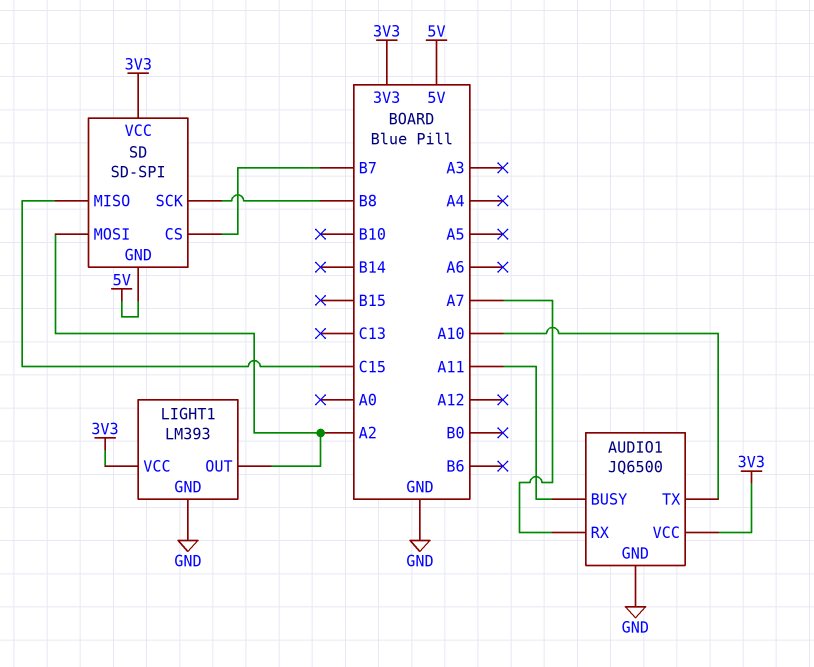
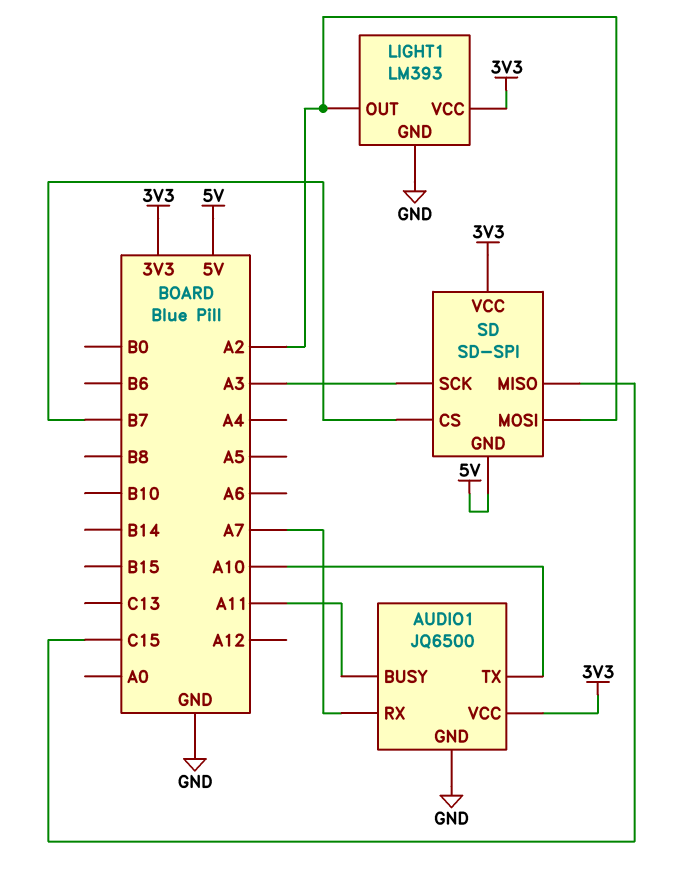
SD pin SCK: B8 -> A3

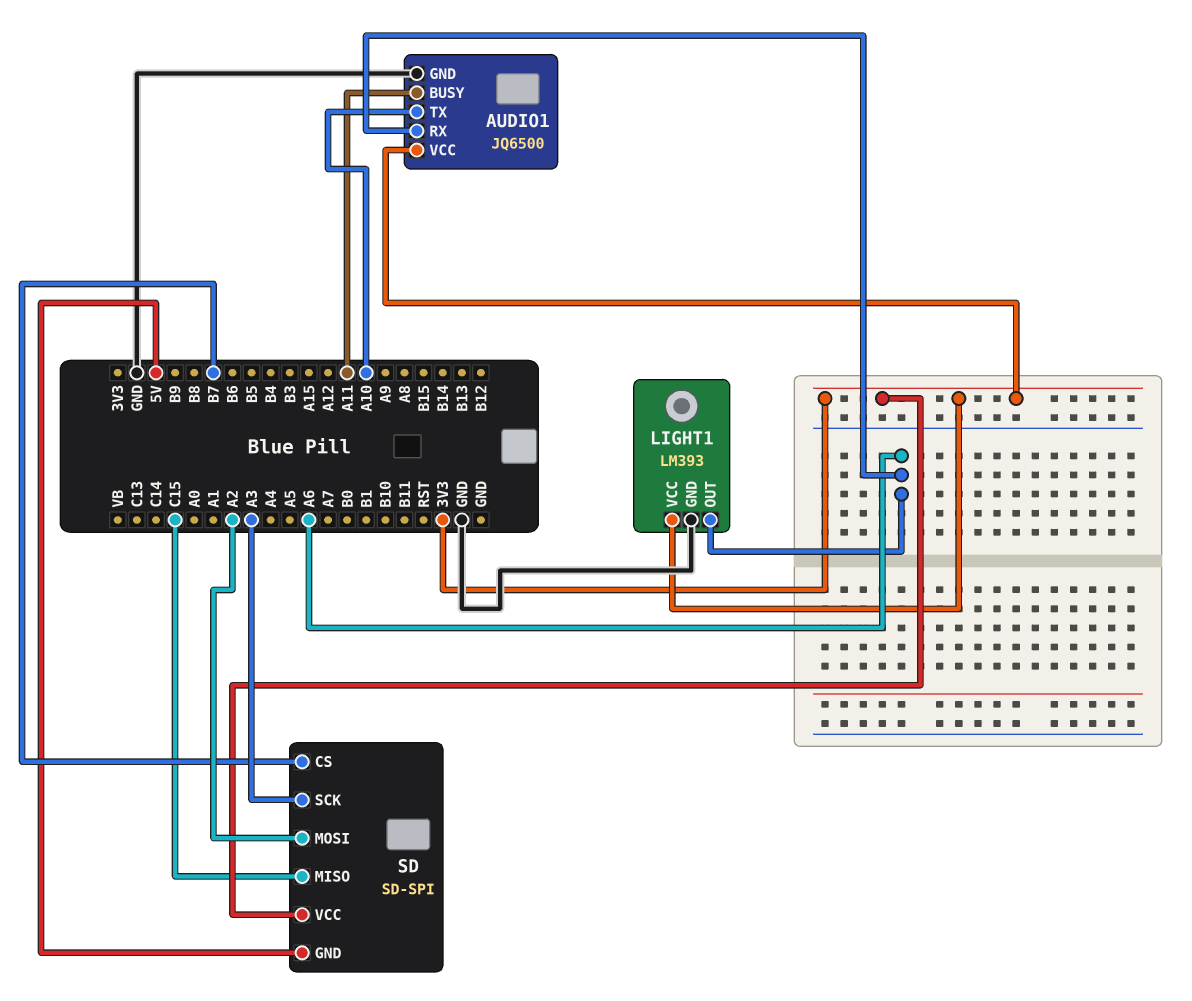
AUDIO1 pin RX: A7 -> A6
LIGHT1 pin OUT: A2 -> A6

